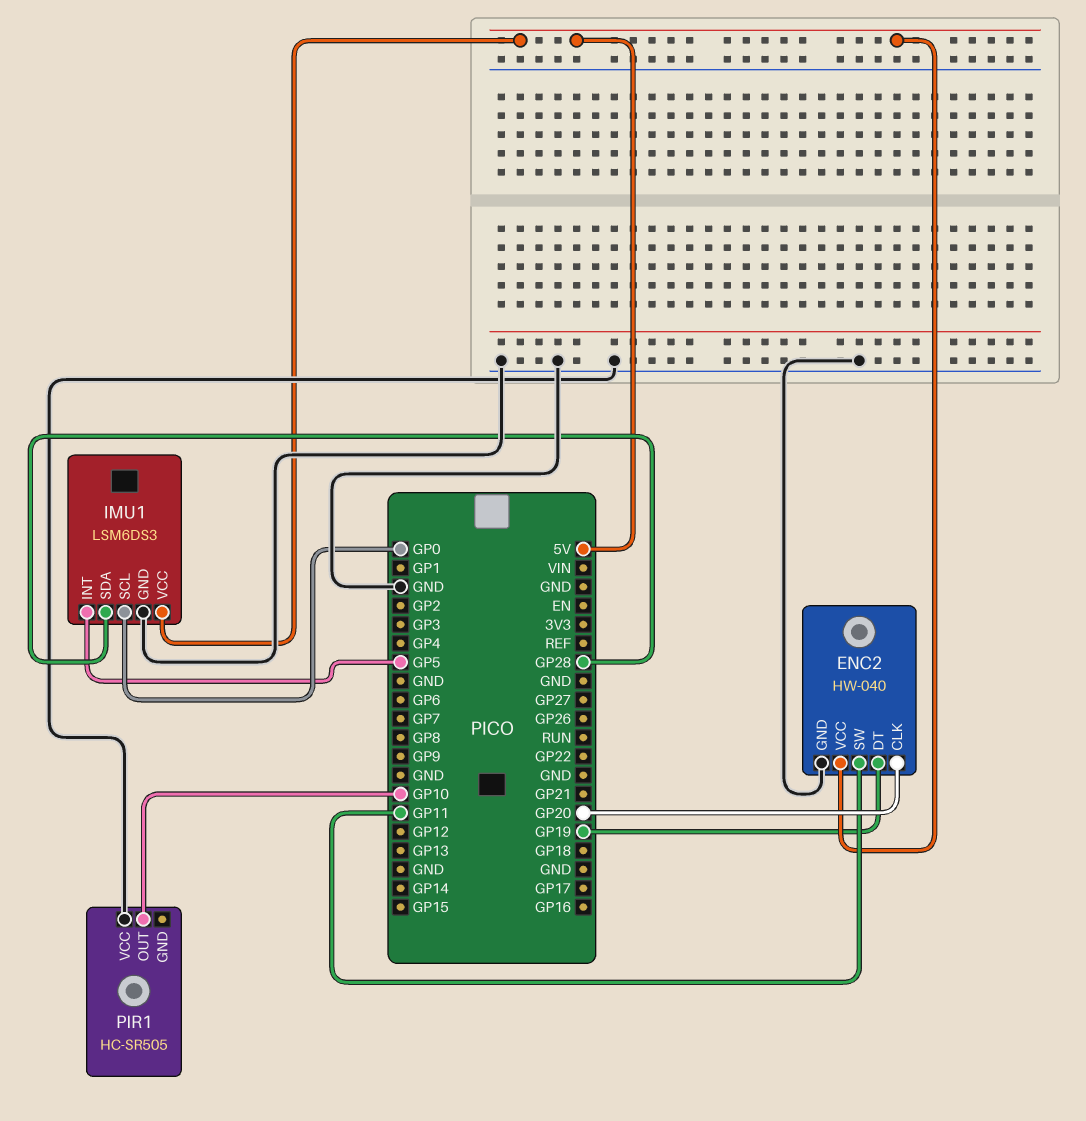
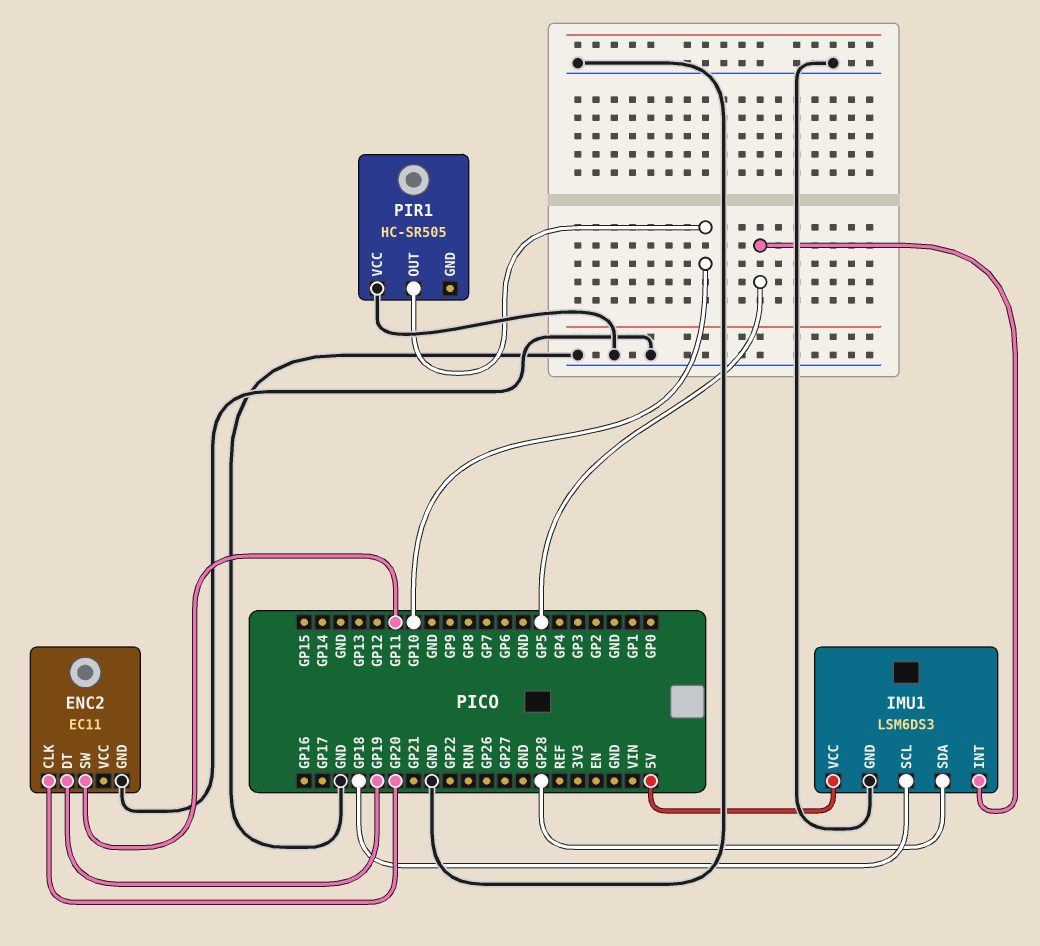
ENC2: HW-040 -> EC11
ENC2 pin VCC: 5V -> none
IMU1 pin SCL: GP0 -> GP18

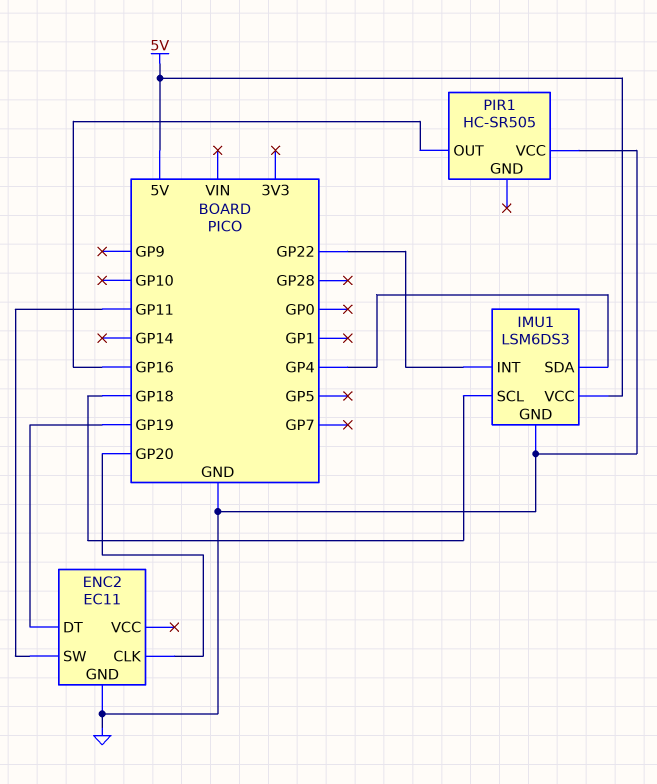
IMU1 pin INT: GP5 -> GP22
IMU1 pin SDA: GP28 -> GP4
PIR1 pin OUT: GP10 -> GP16

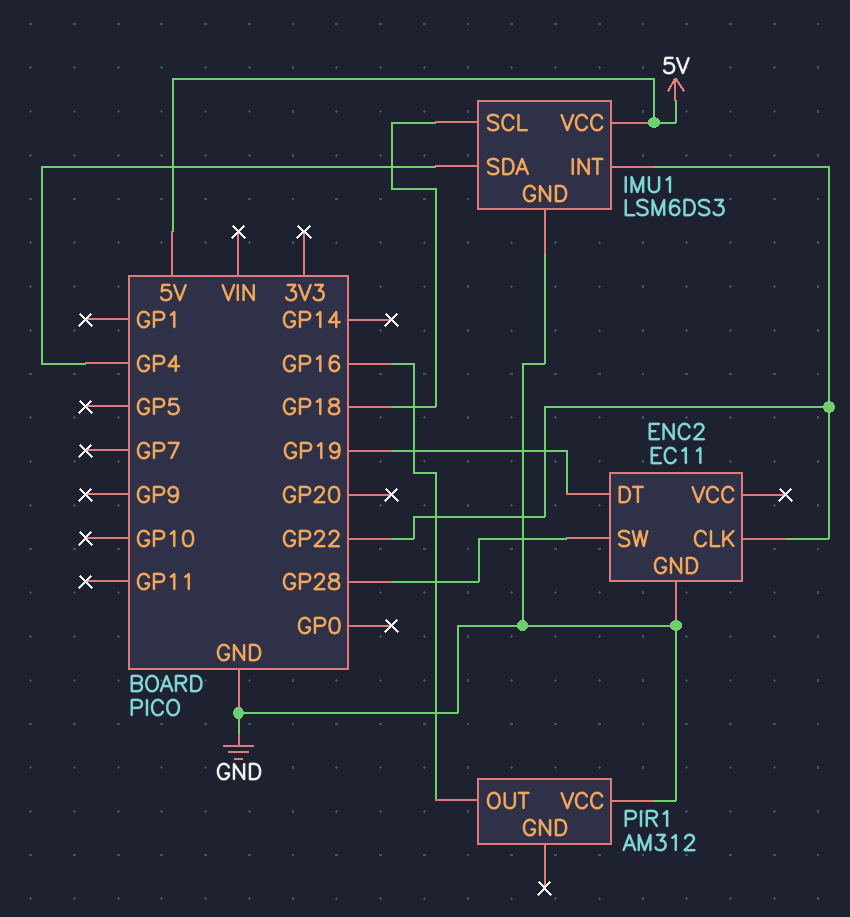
ENC2 pin CLK: GP20 -> GP22
ENC2 pin SW: GP11 -> GP28
PIR1: HC-SR505 -> AM312

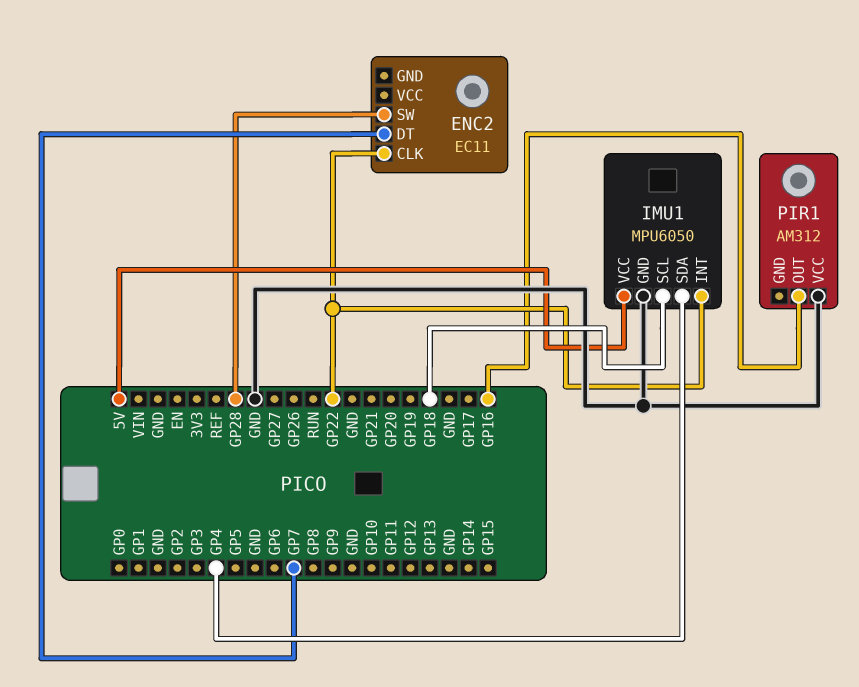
ENC2 pin DT: GP19 -> GP7
ENC2 pin GND: GND -> none
IMU1: LSM6DS3 -> MPU6050

